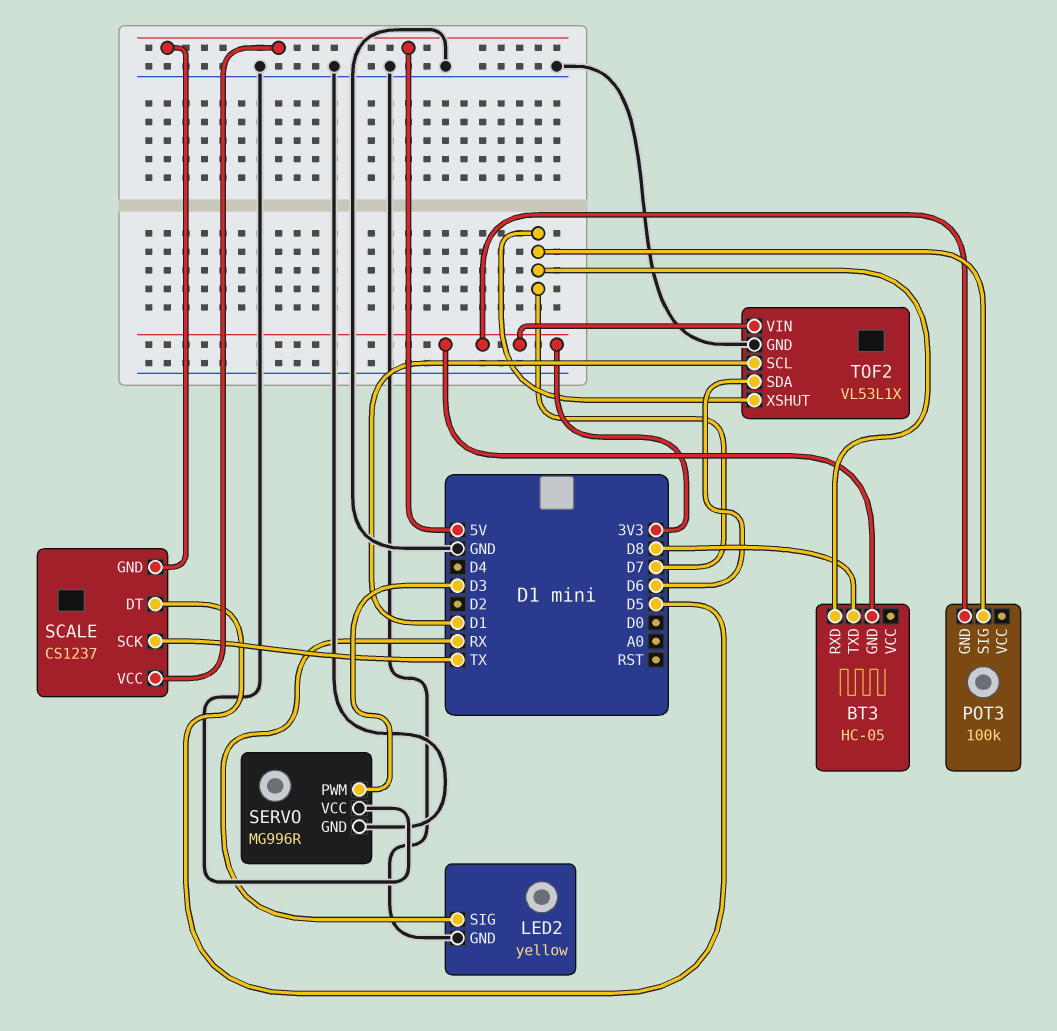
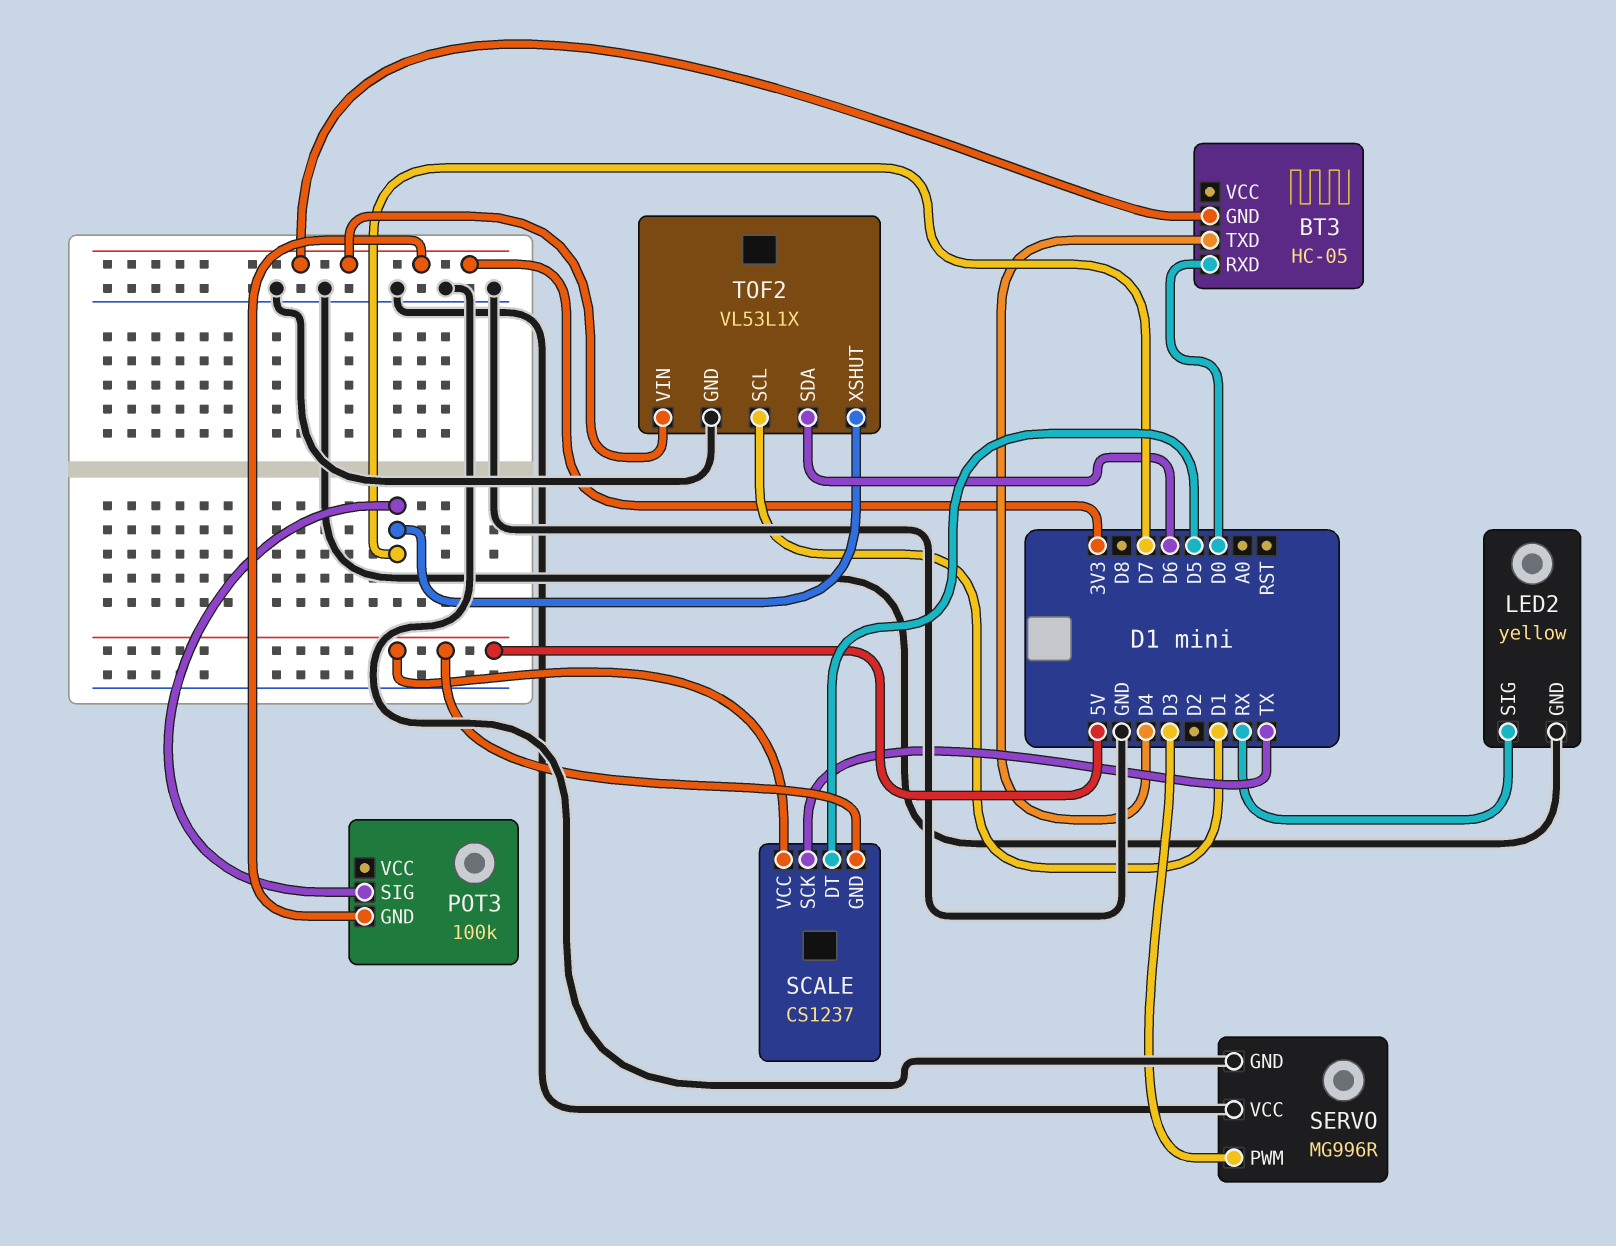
BT3 pin RXD: D7 -> D0
BT3 pin TXD: D8 -> D4

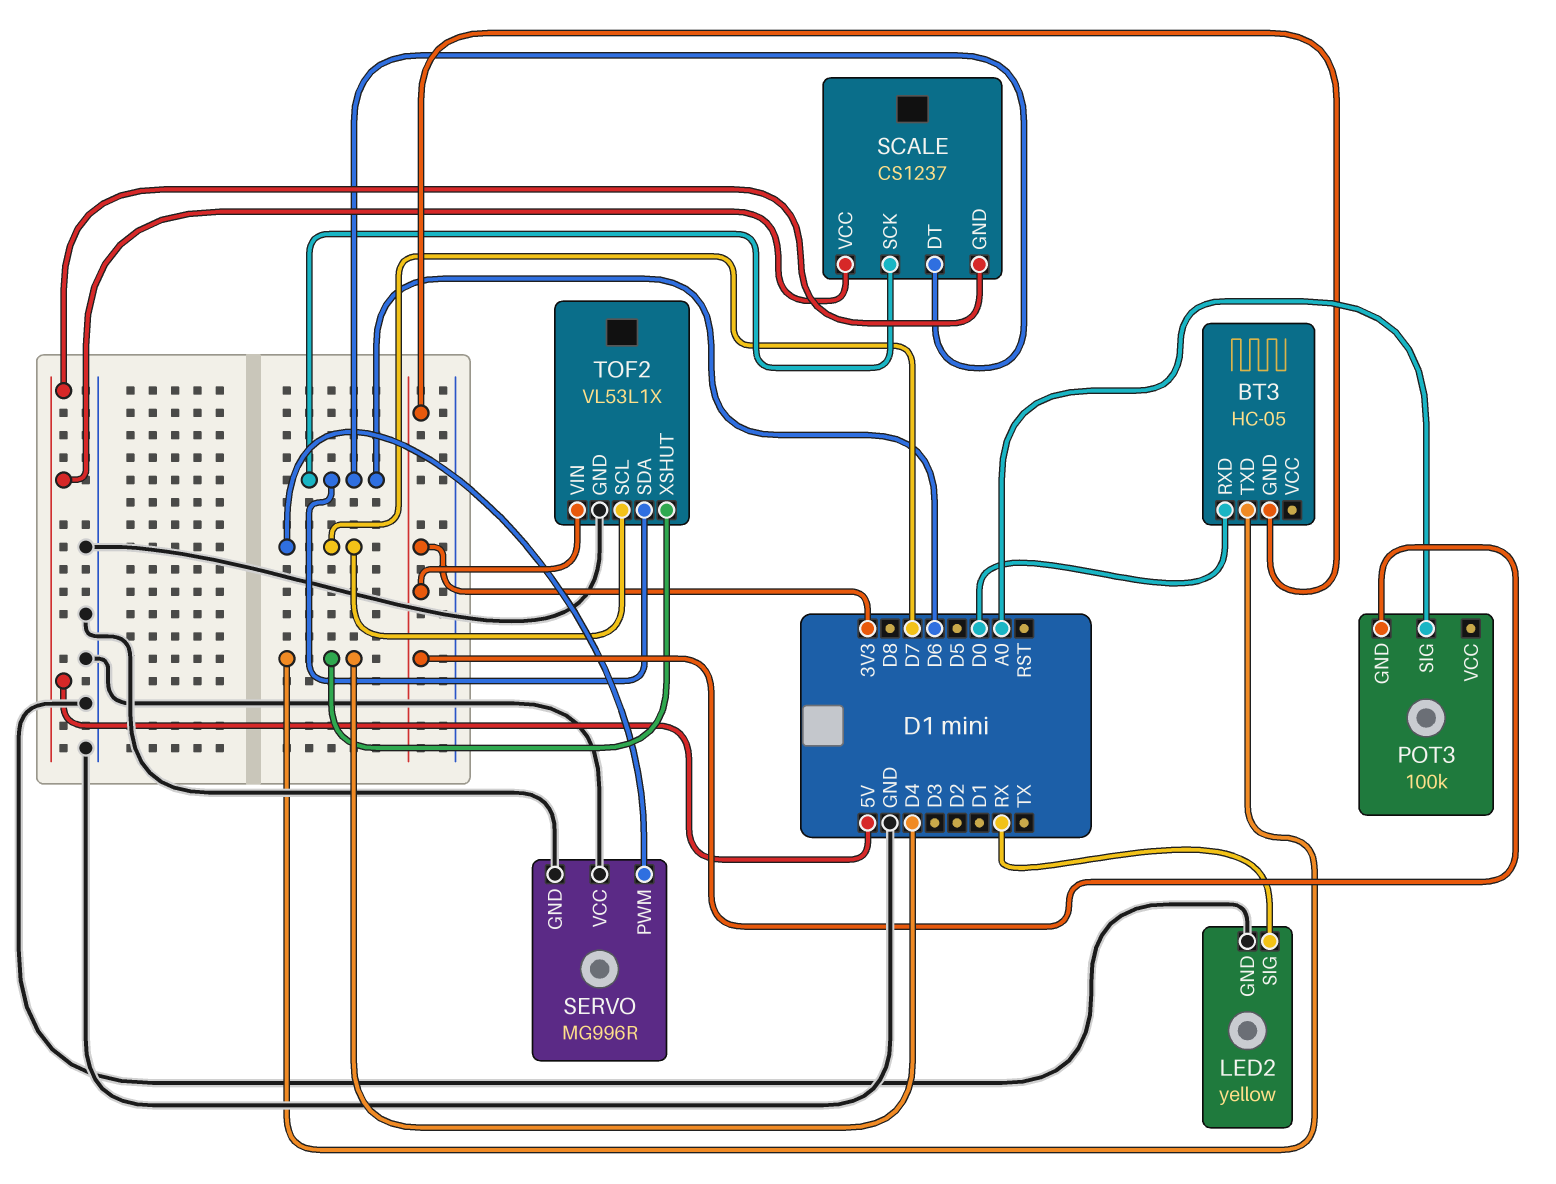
POT3 pin SIG: D7 -> A0
SCALE pin DT: D5 -> D6
SCALE pin SCK: TX -> D6
SERVO pin PWM: D3 -> D7
TOF2 pin SCL: D1 -> D7
TOF2 pin XSHUT: D7 -> D4

